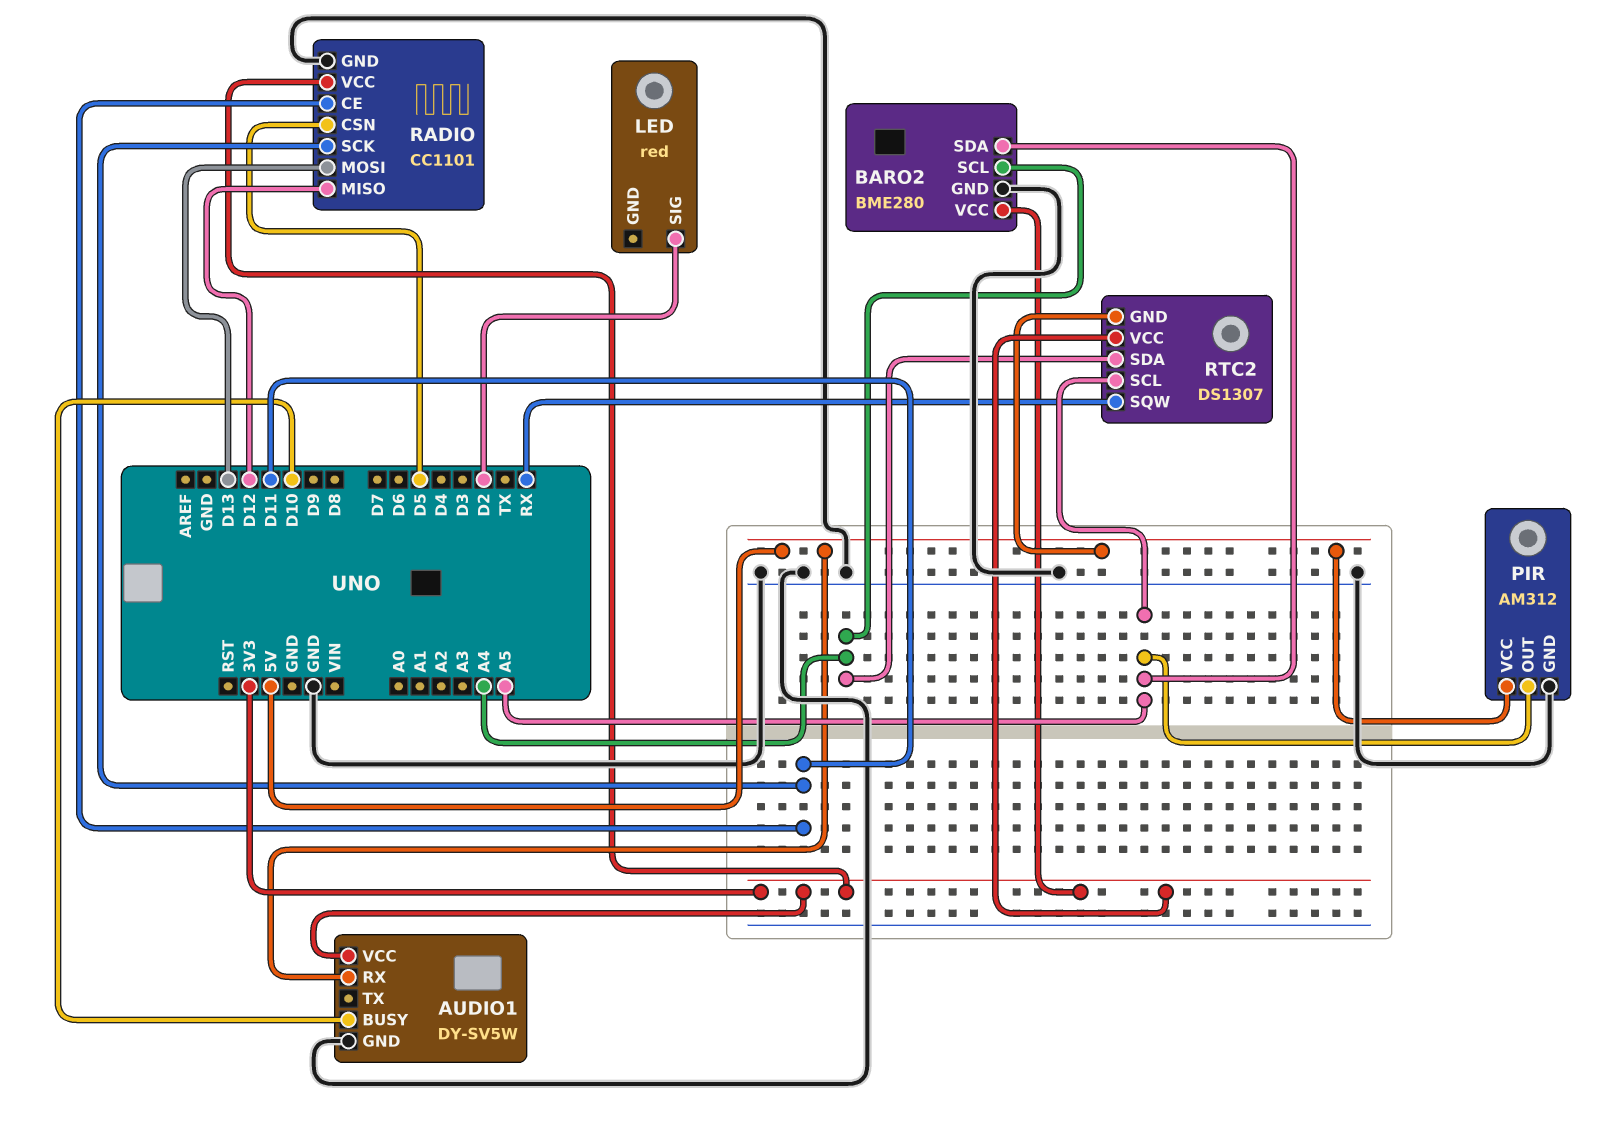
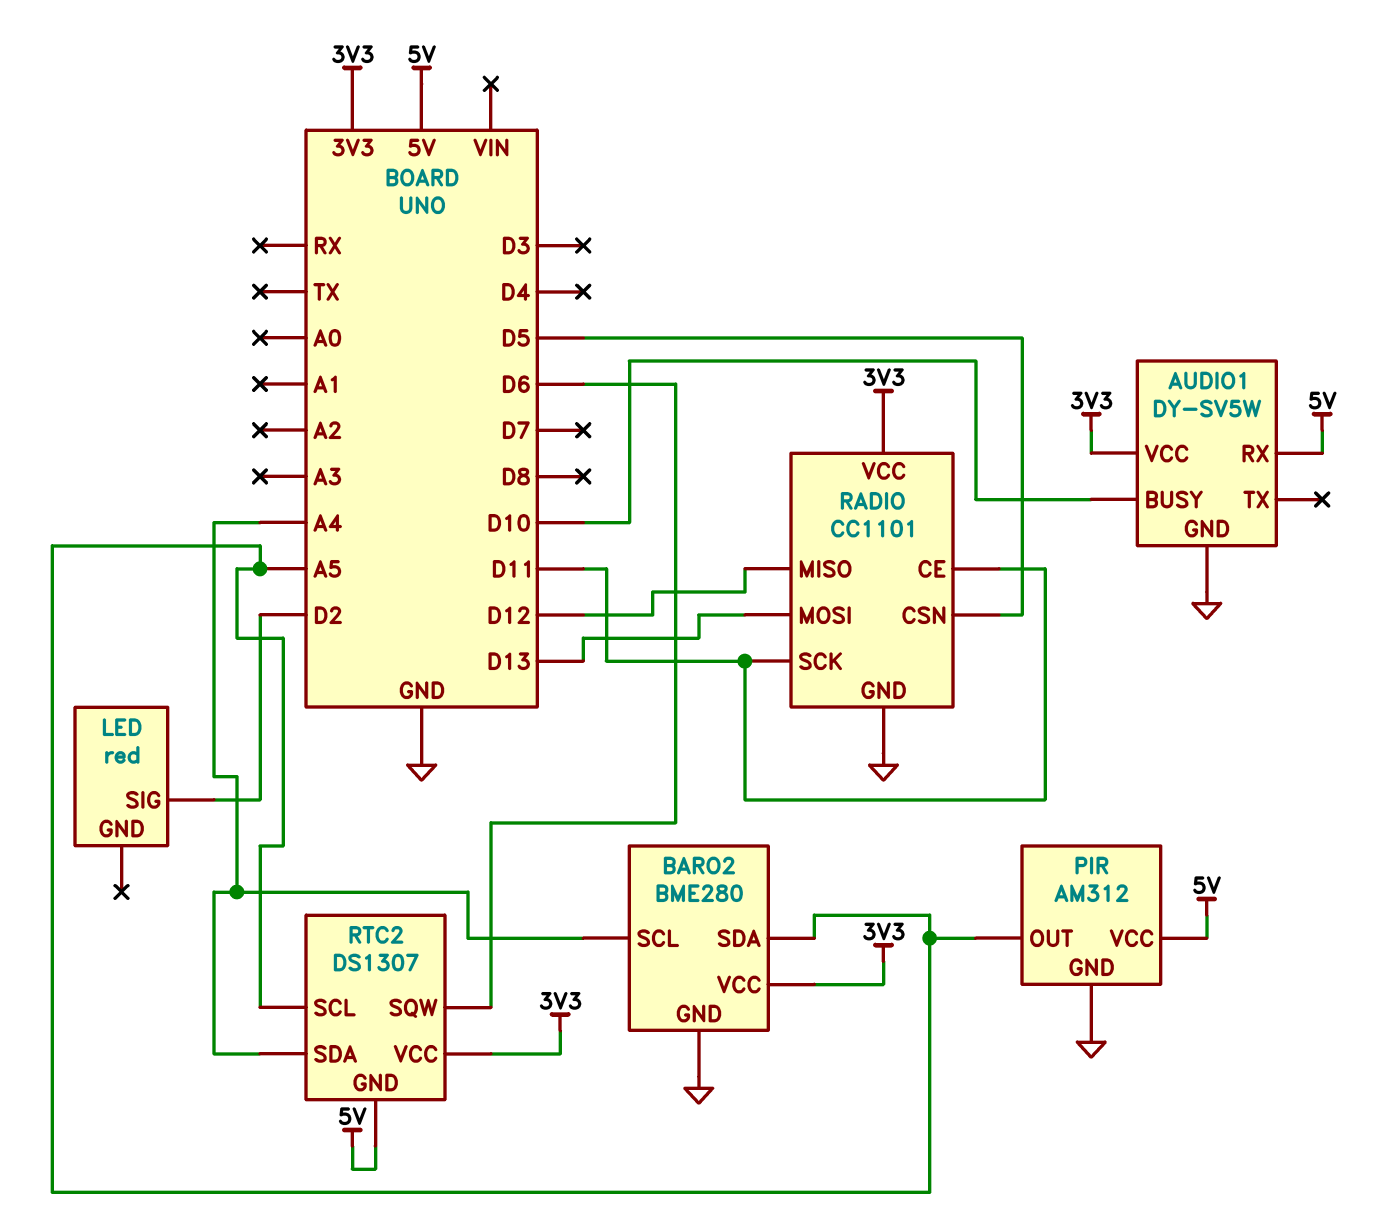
RTC2 pin SQW: RX -> D6

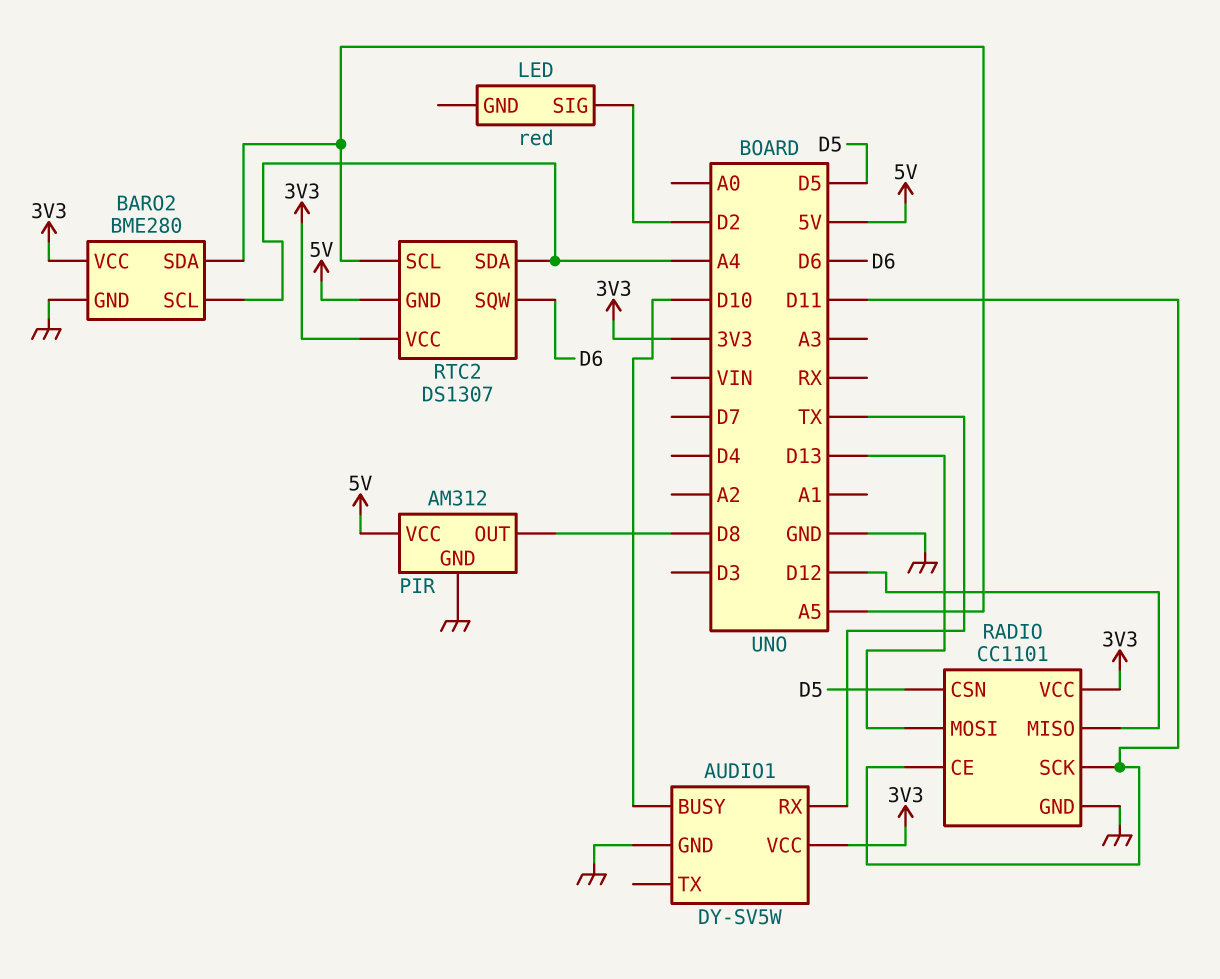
AUDIO1 pin RX: 5V -> TX
PIR pin OUT: A5 -> D8

